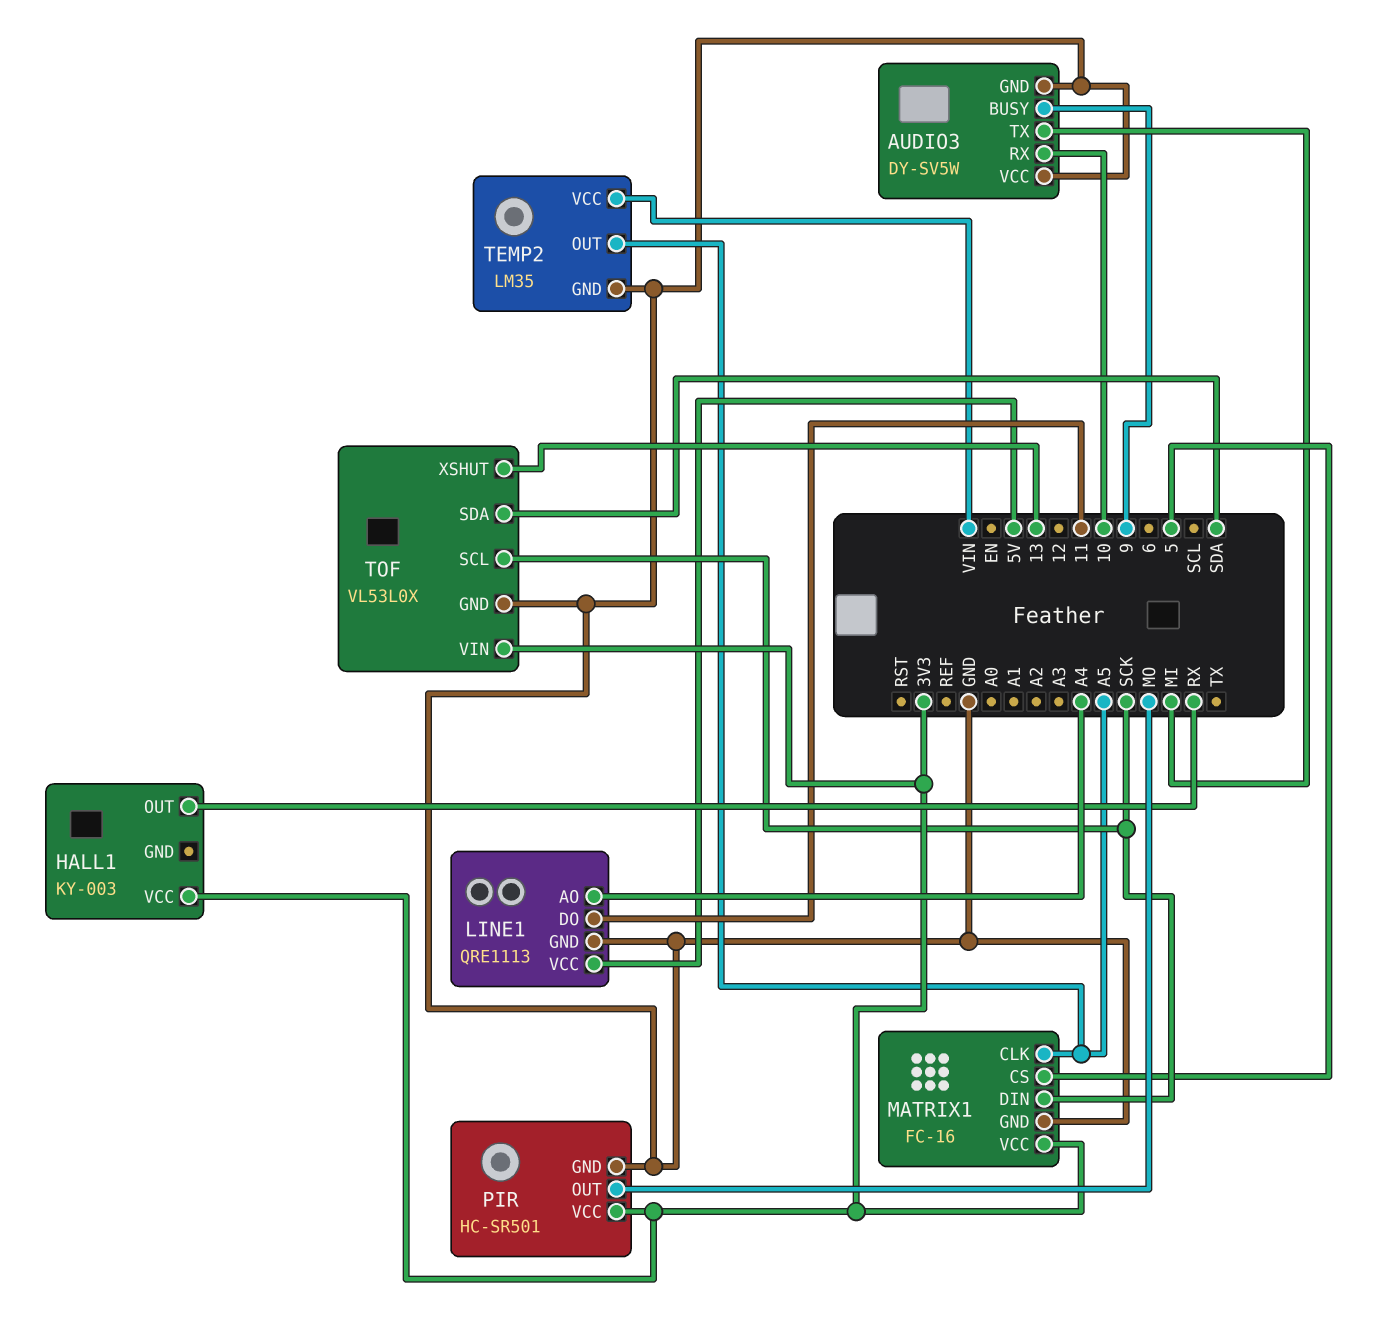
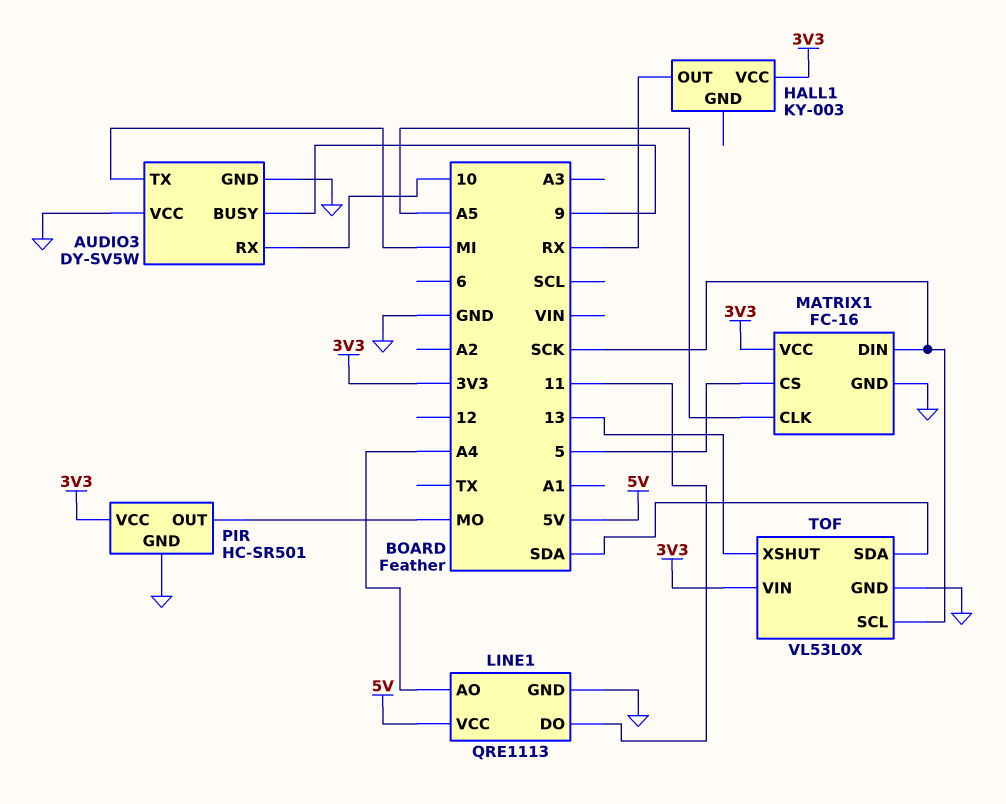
TEMP2: LM35 -> none
TEMP2 pin GND: GND -> none
TEMP2 pin OUT: A5 -> none
TEMP2 pin VCC: VIN -> none

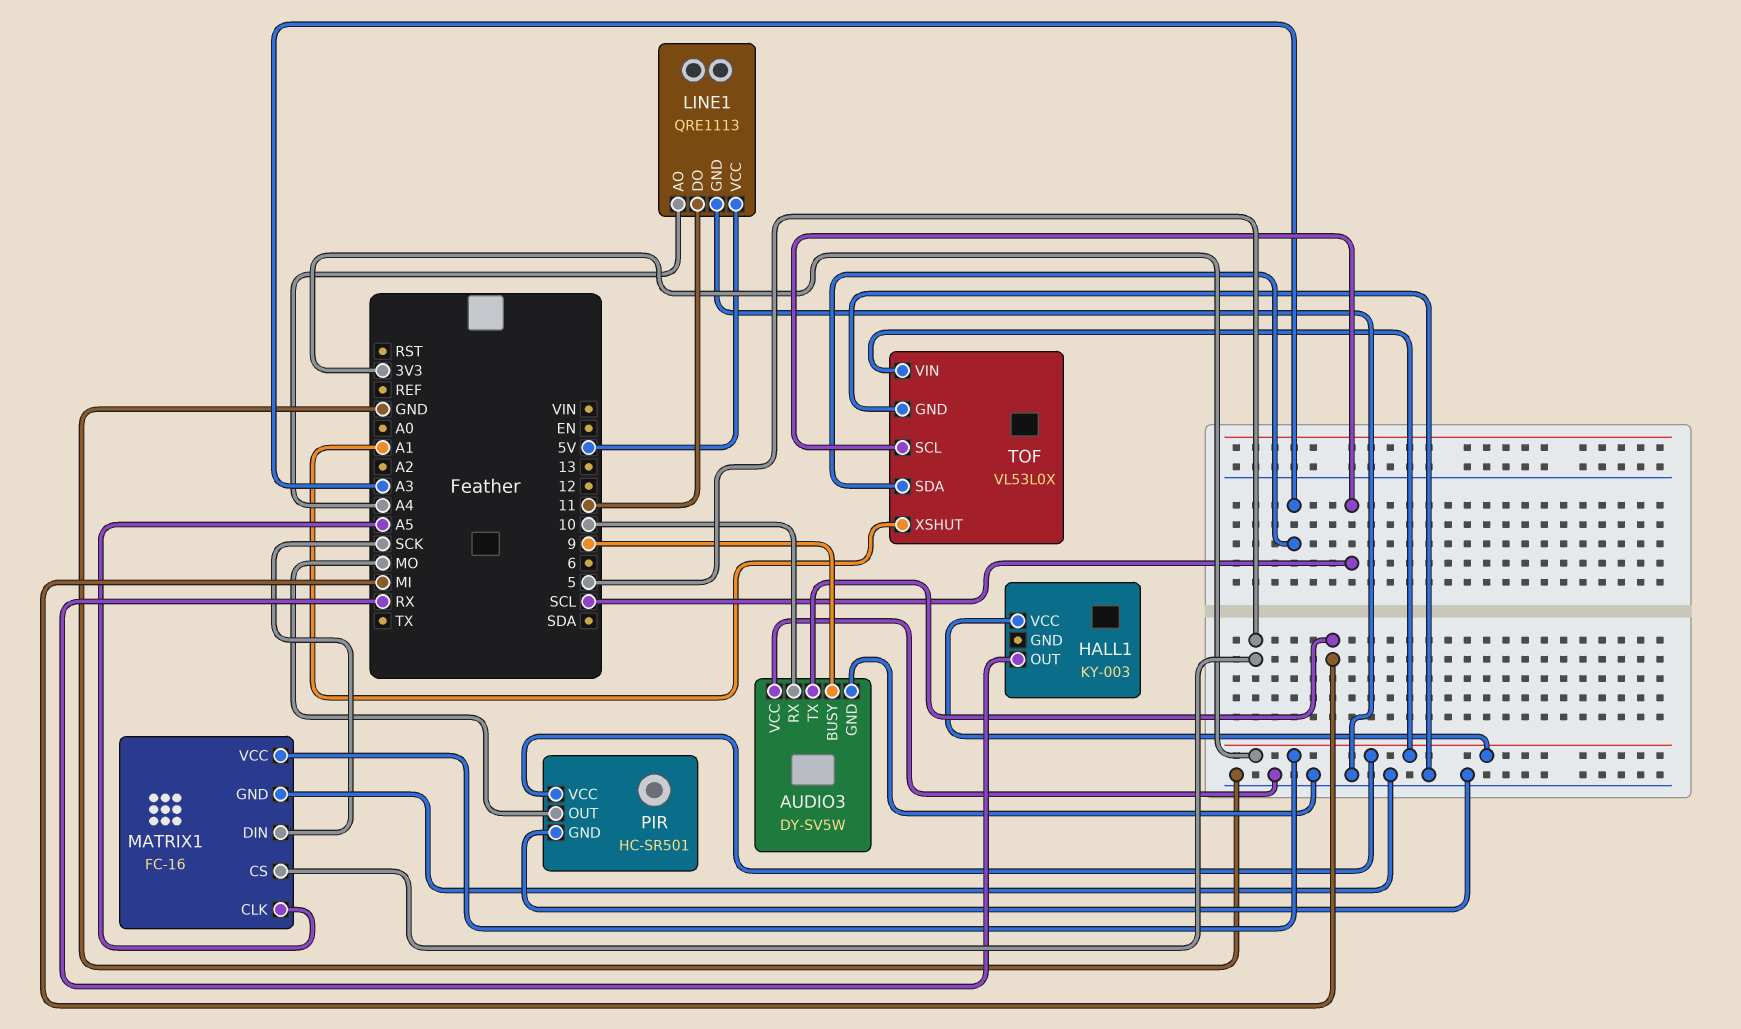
TOF pin SCL: SCK -> SCL
TOF pin SDA: SDA -> A3
TOF pin XSHUT: 13 -> A1

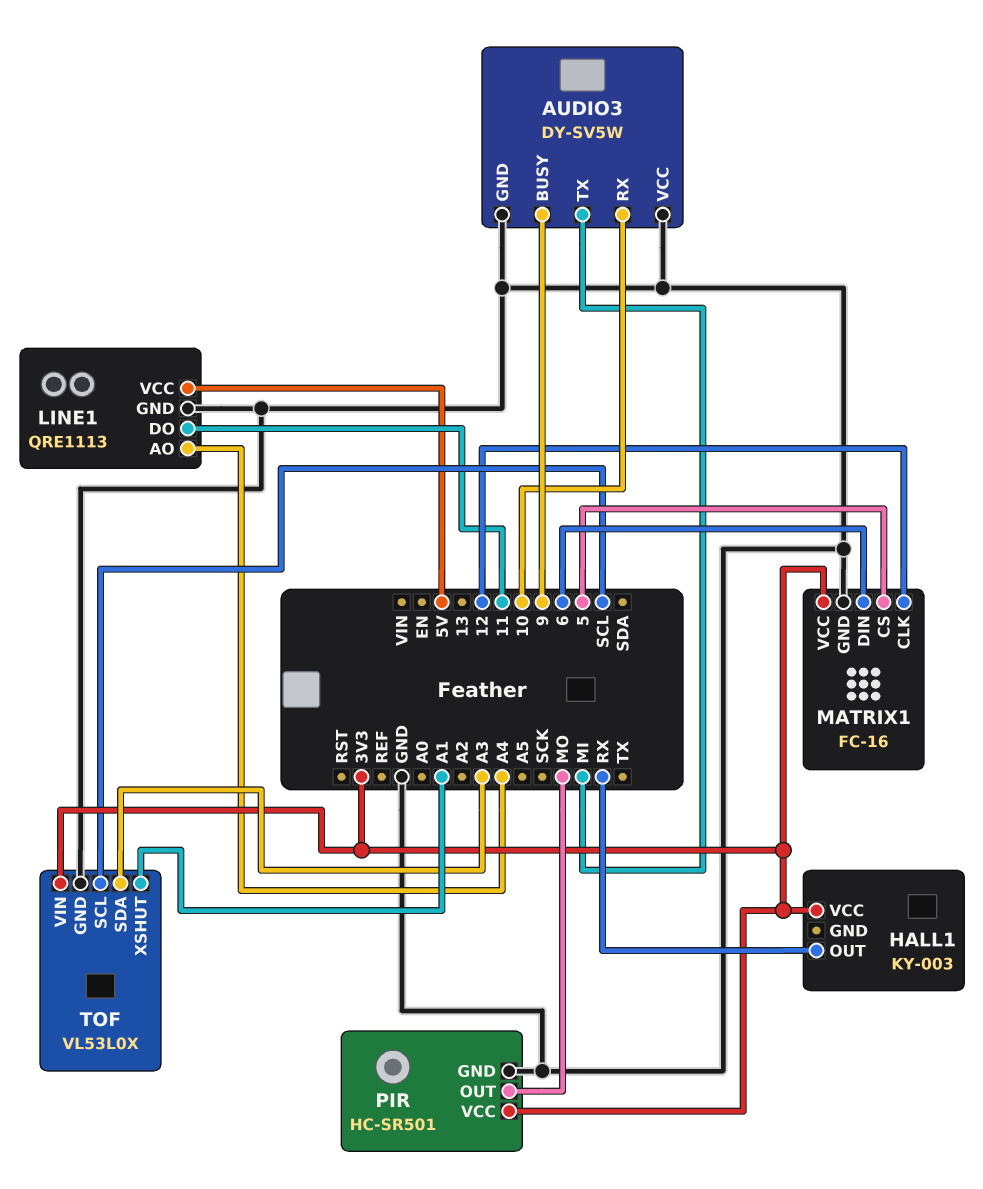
MATRIX1 pin CLK: A5 -> 12
MATRIX1 pin DIN: SCK -> 6

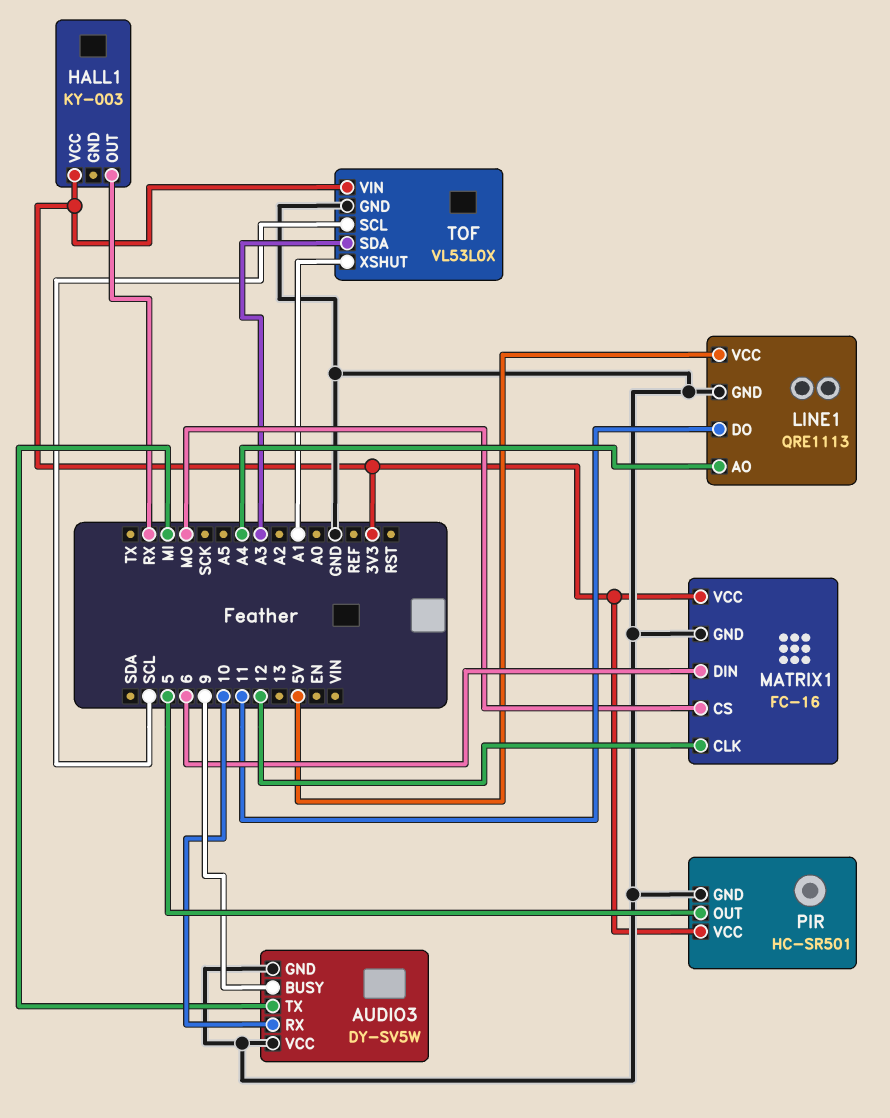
MATRIX1 pin CS: 5 -> MO
PIR pin OUT: MO -> 5

